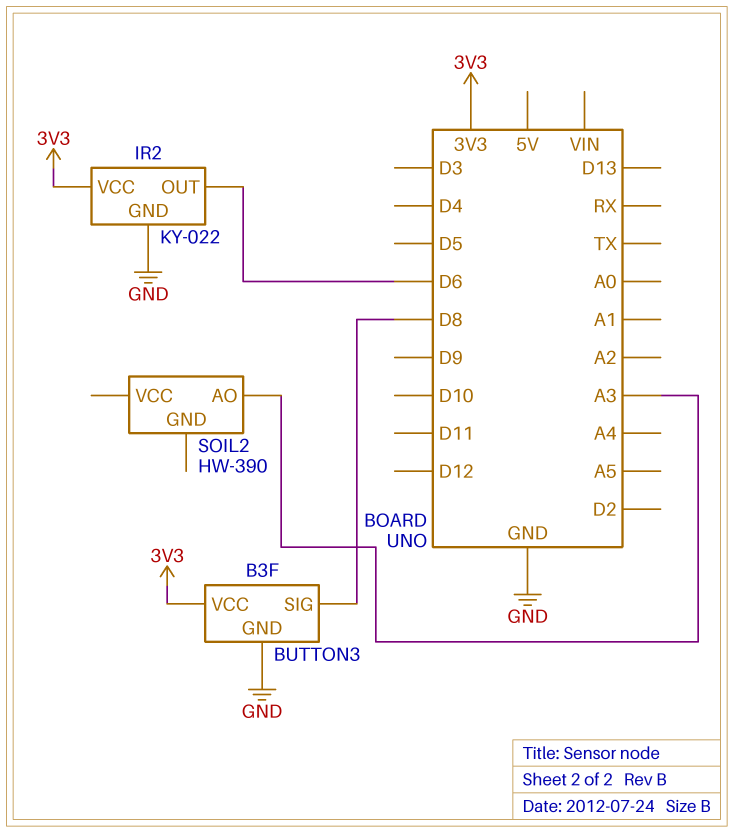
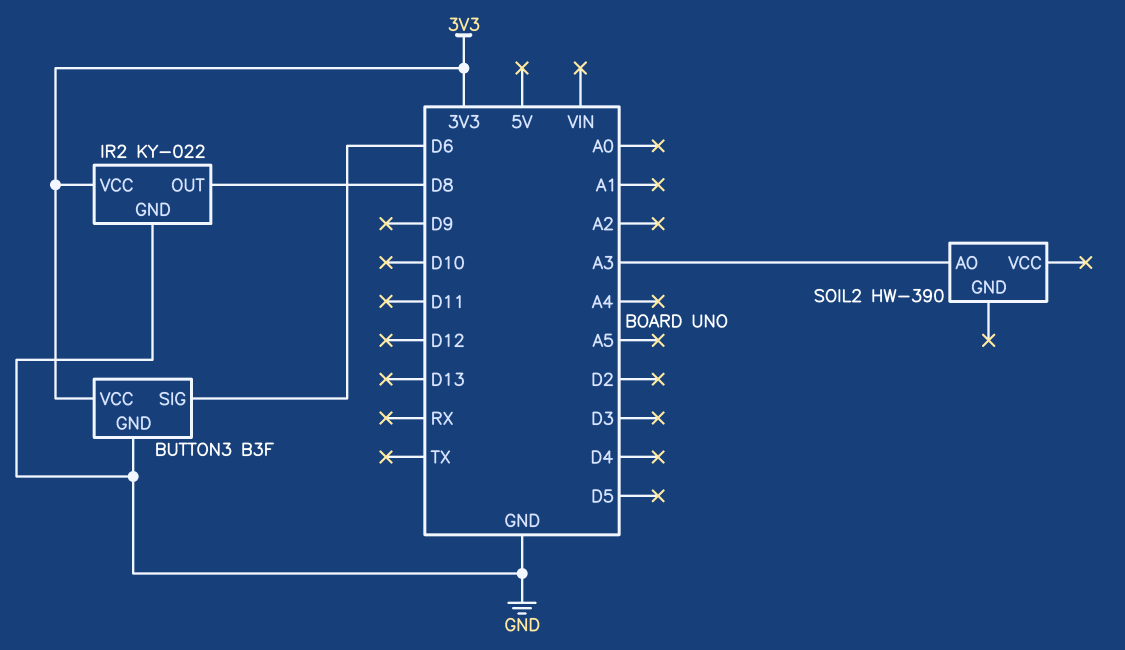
BUTTON3 pin SIG: D8 -> D6
IR2 pin OUT: D6 -> D8

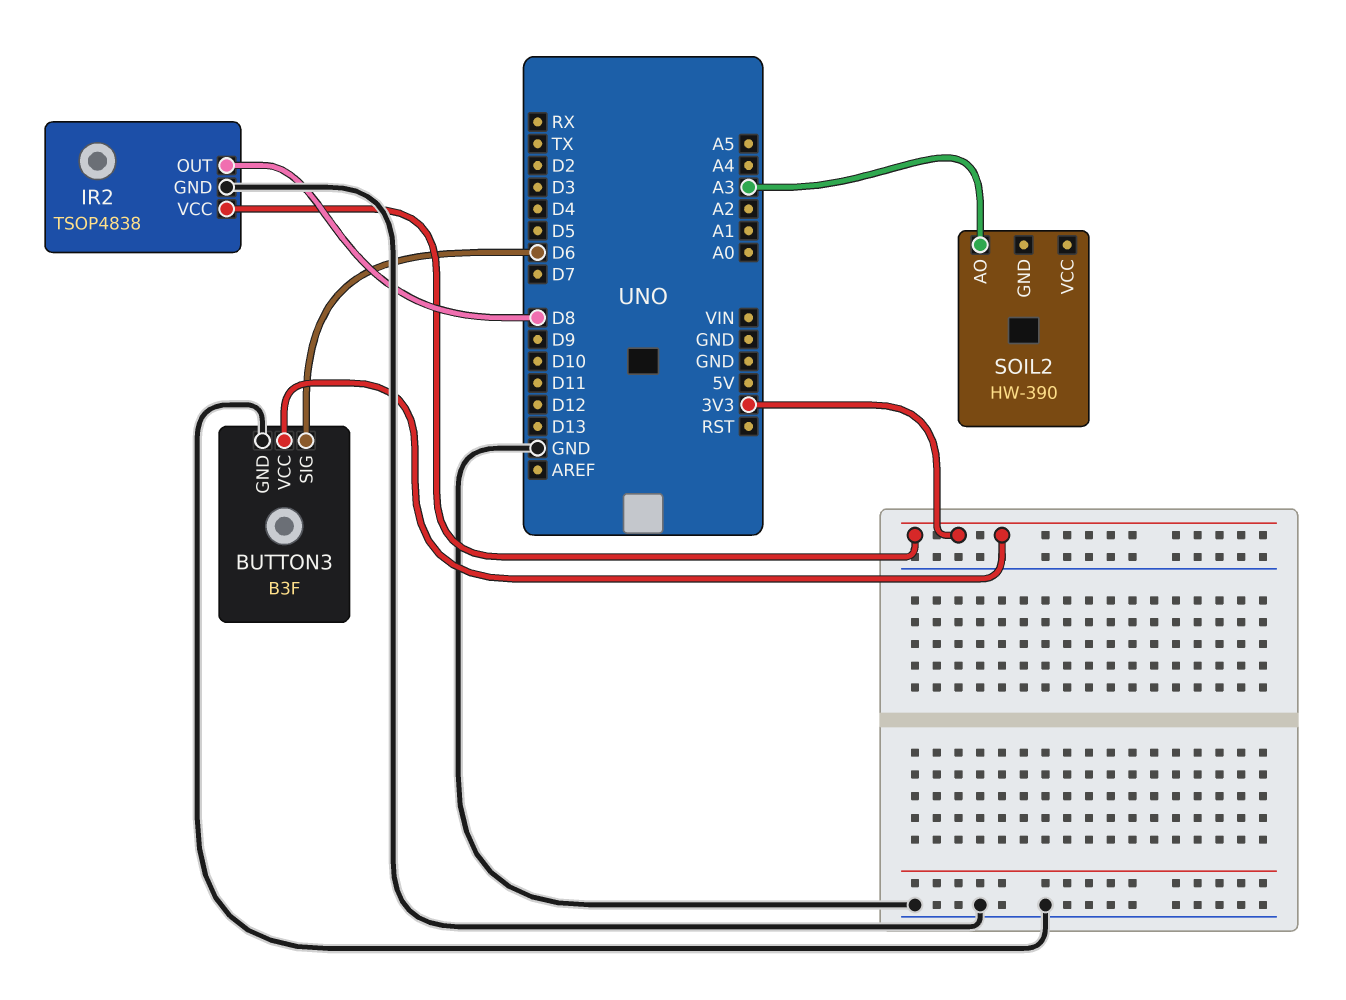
IR2: KY-022 -> TSOP4838

